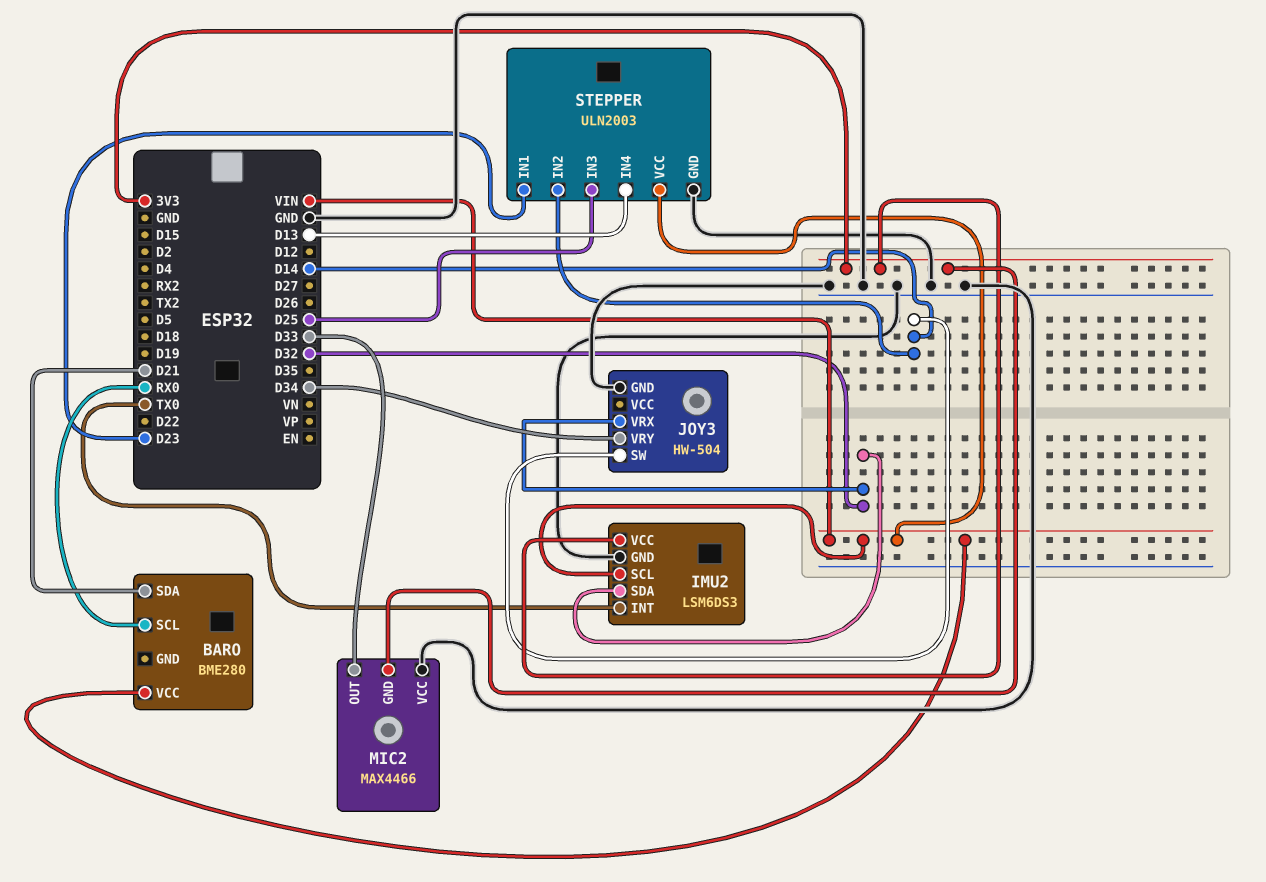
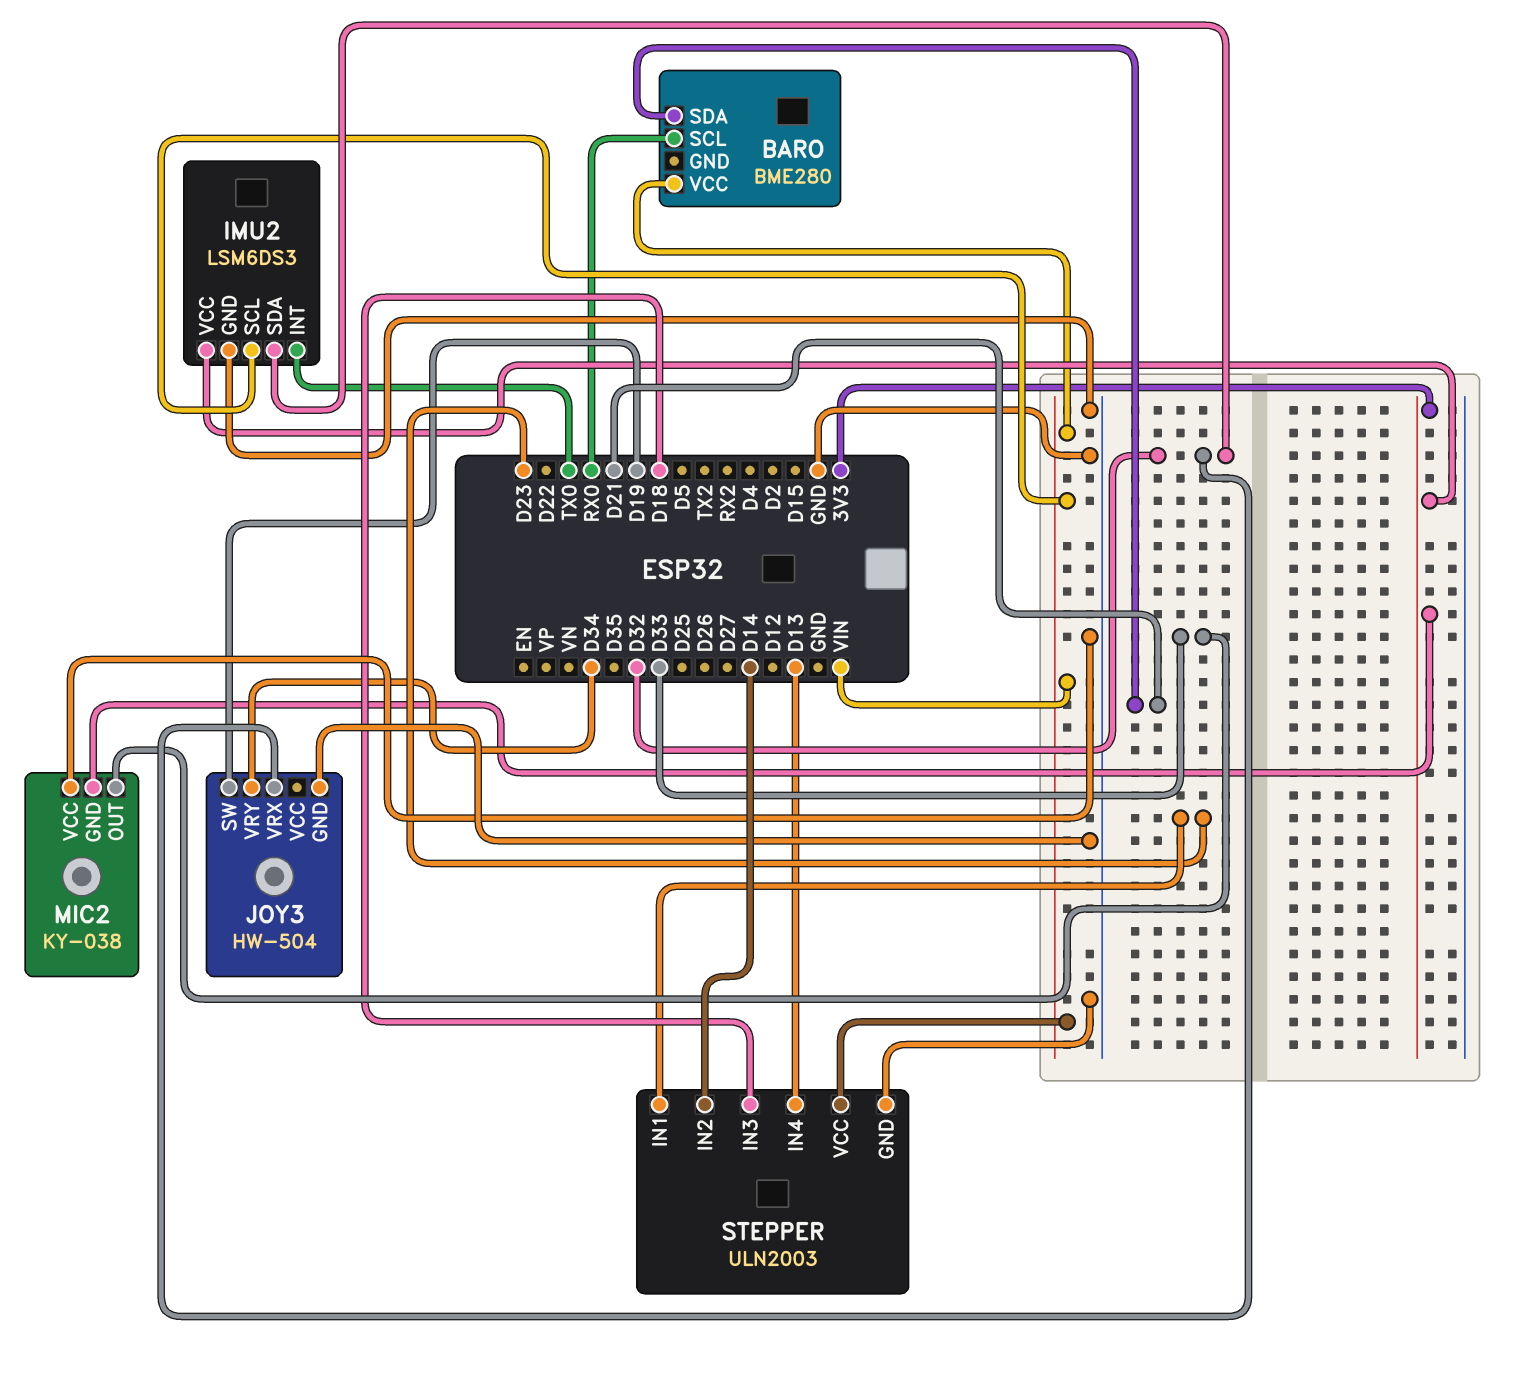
JOY3 pin SW: D14 -> D19
MIC2: MAX4466 -> KY-038
STEPPER pin IN3: D25 -> D18

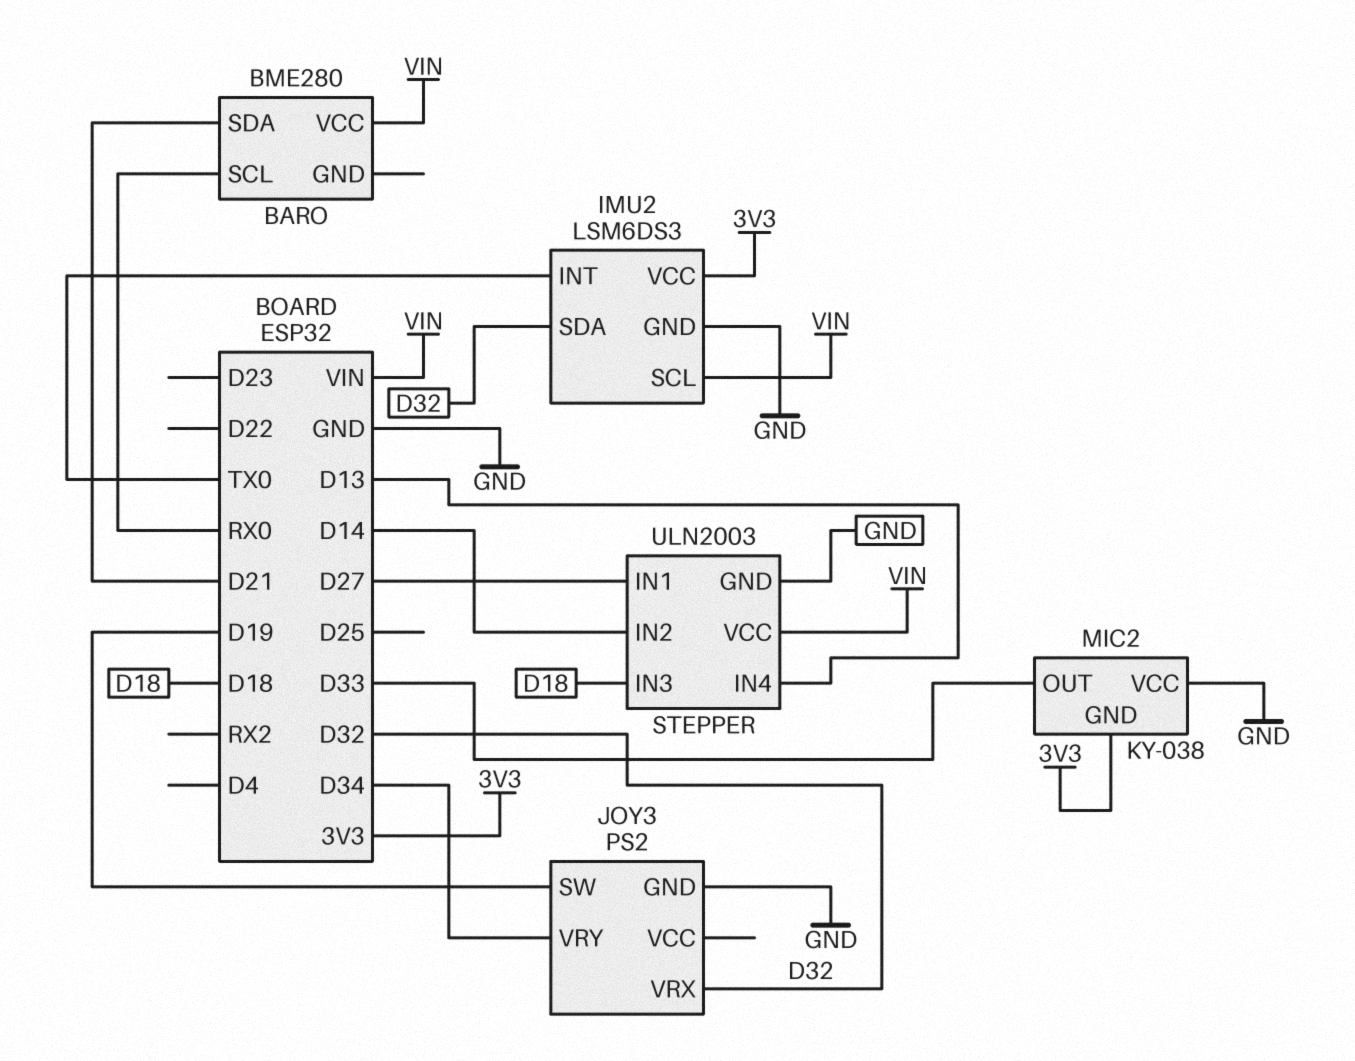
JOY3: HW-504 -> PS2
STEPPER pin IN1: D23 -> D27

